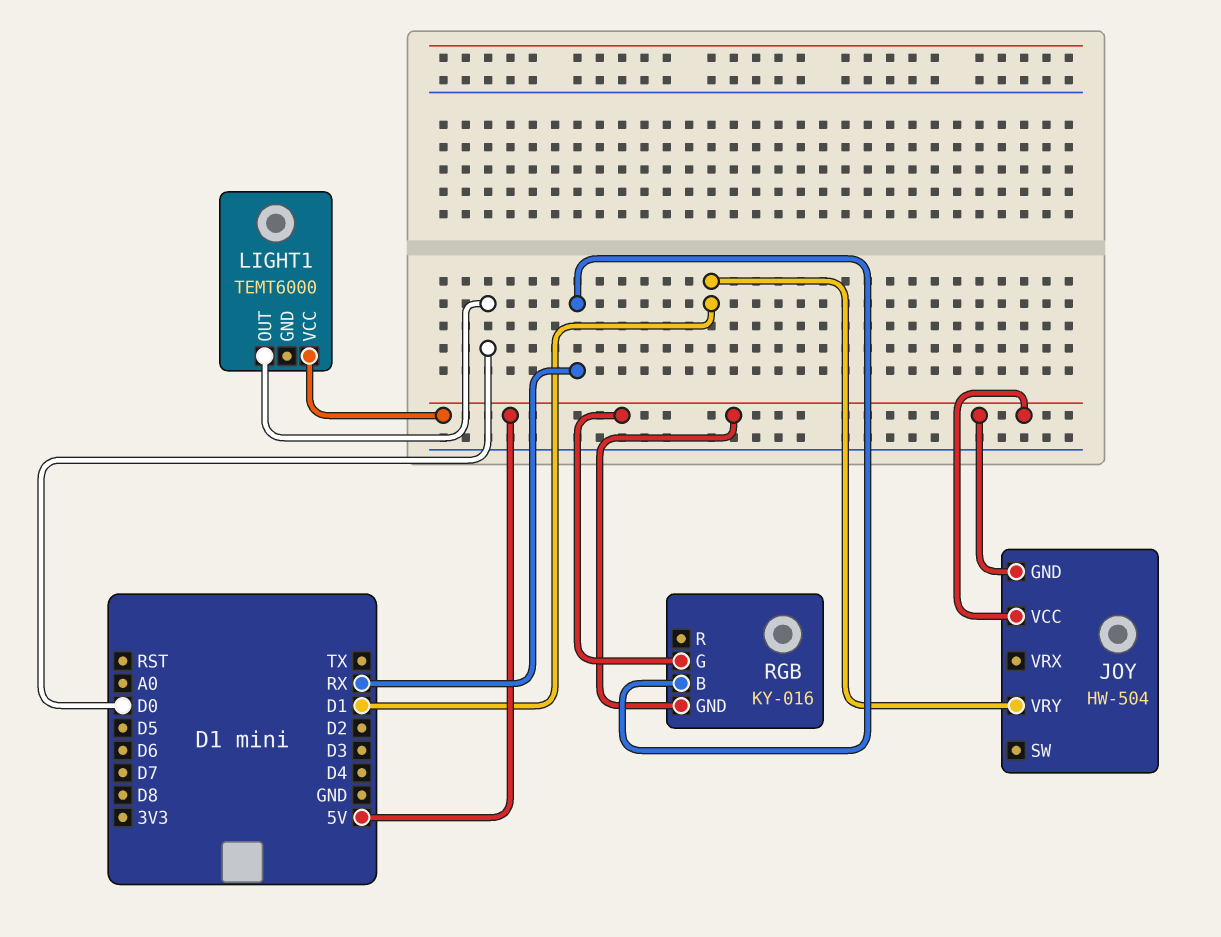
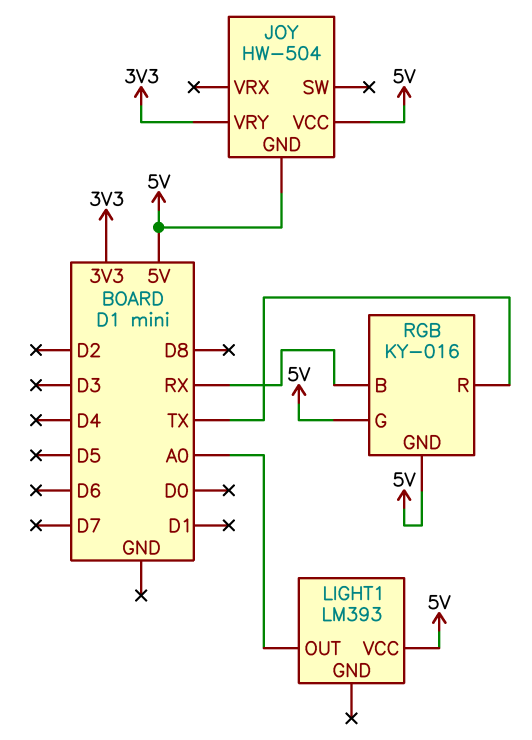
JOY pin VRY: D1 -> 3V3
LIGHT1: TEMT6000 -> LM393
LIGHT1 pin OUT: D0 -> A0
RGB pin R: none -> TX

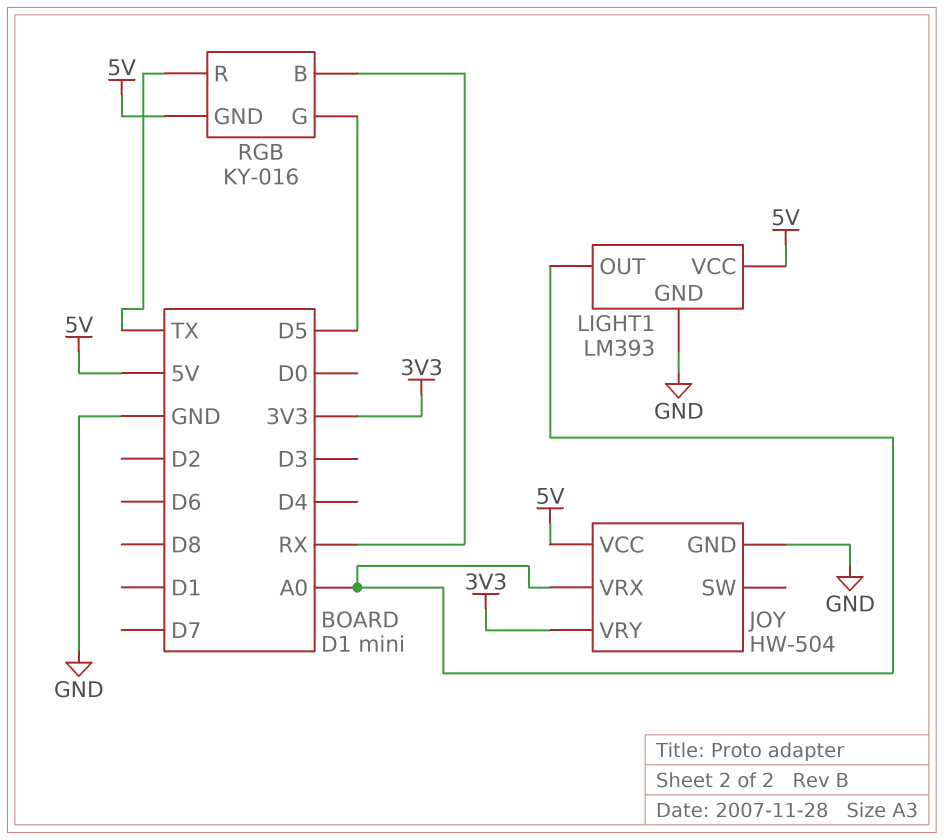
JOY pin GND: 5V -> GND
JOY pin VRX: none -> A0
LIGHT1 pin GND: none -> GND
RGB pin G: 5V -> D5

